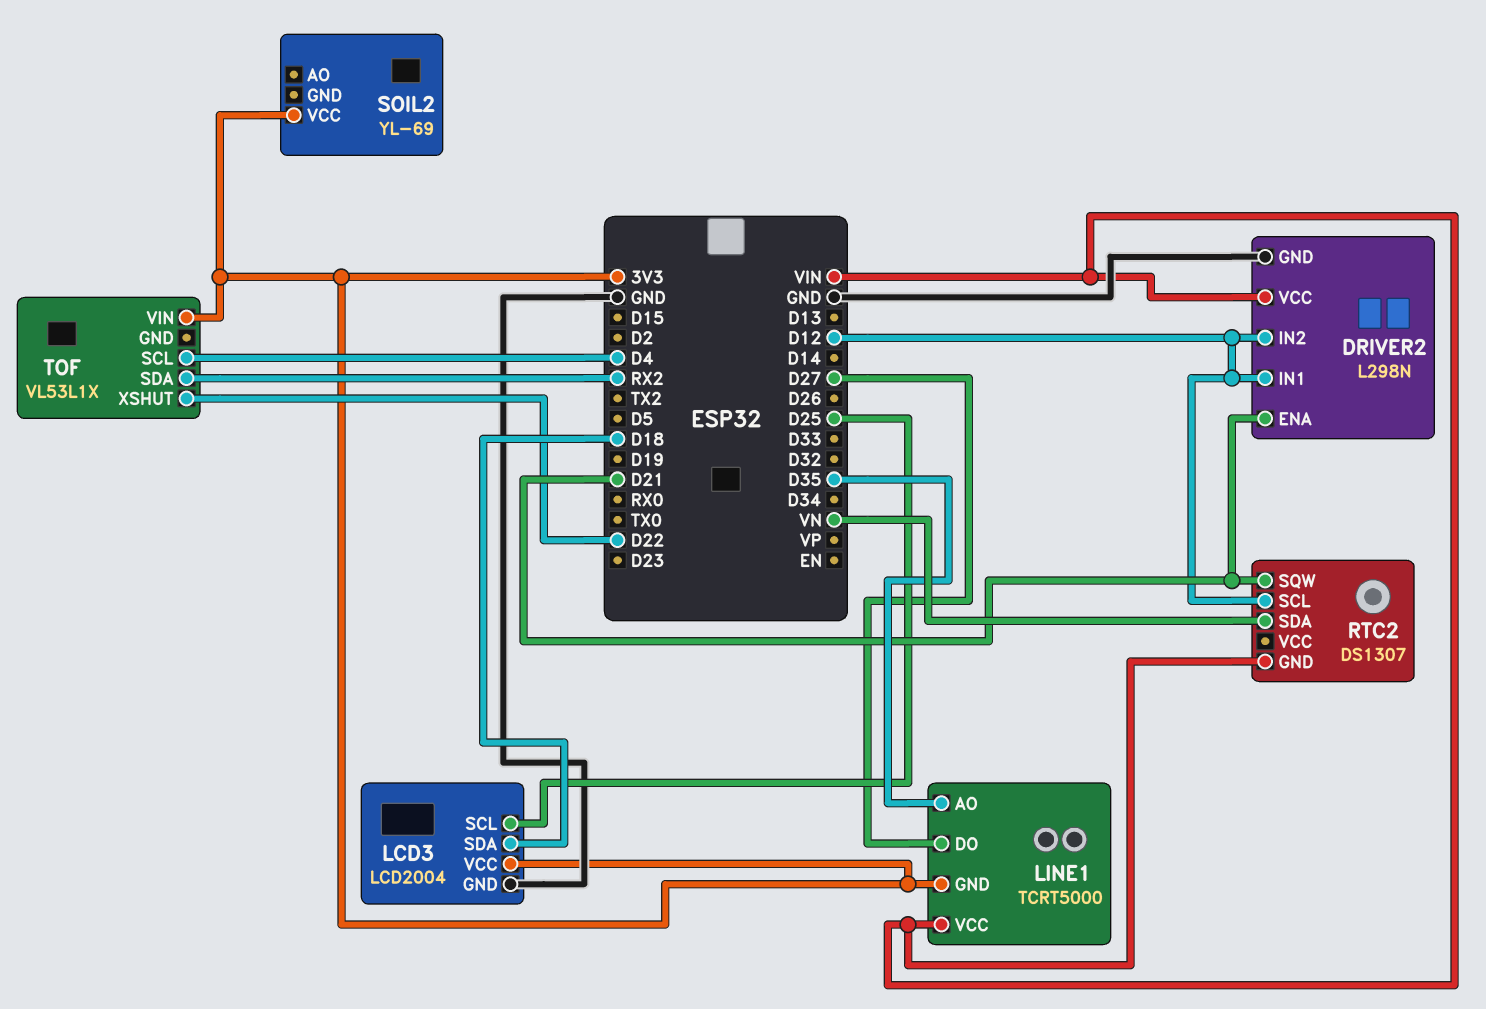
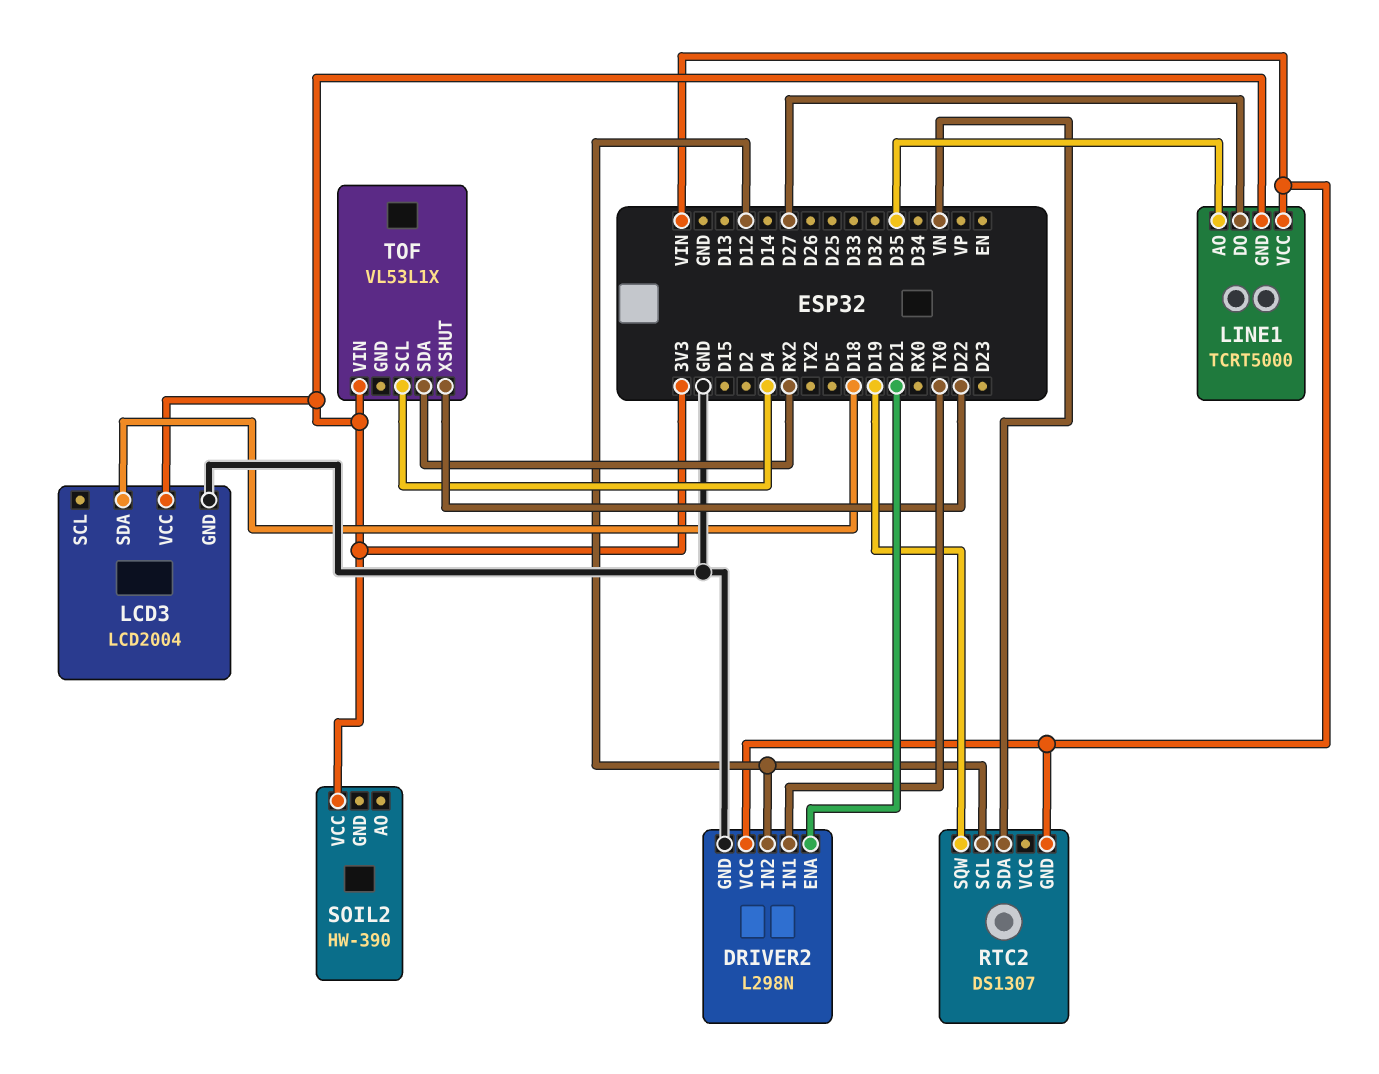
DRIVER2 pin IN1: D12 -> TX0
LCD3 pin SCL: D25 -> none
RTC2 pin SQW: D21 -> D19
SOIL2: YL-69 -> HW-390

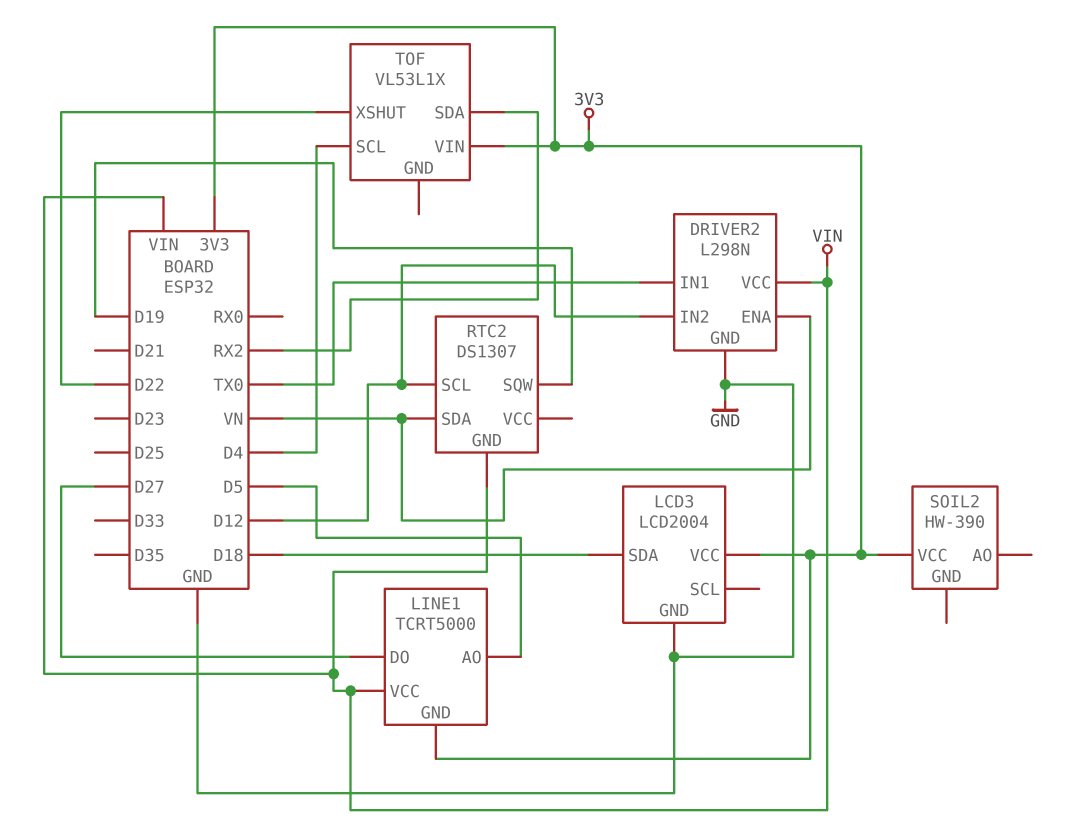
DRIVER2 pin ENA: D21 -> VN
LINE1 pin AO: D35 -> D5

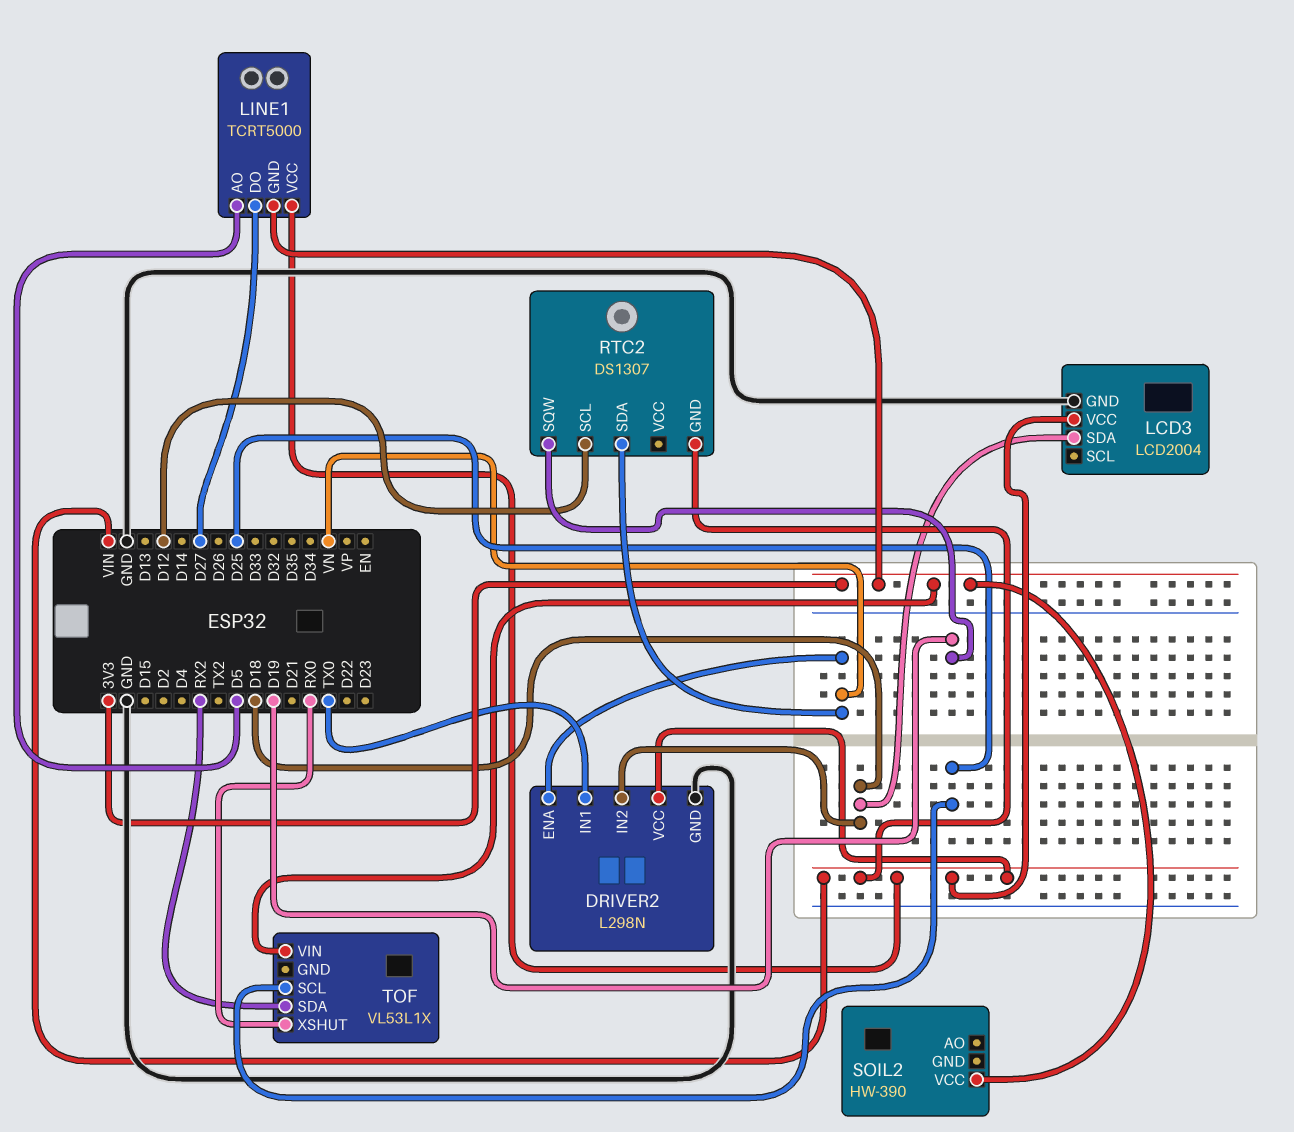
DRIVER2 pin IN2: D12 -> D18
LCD3 pin VCC: 3V3 -> VIN
TOF pin SCL: D4 -> D25
TOF pin XSHUT: D22 -> RX0

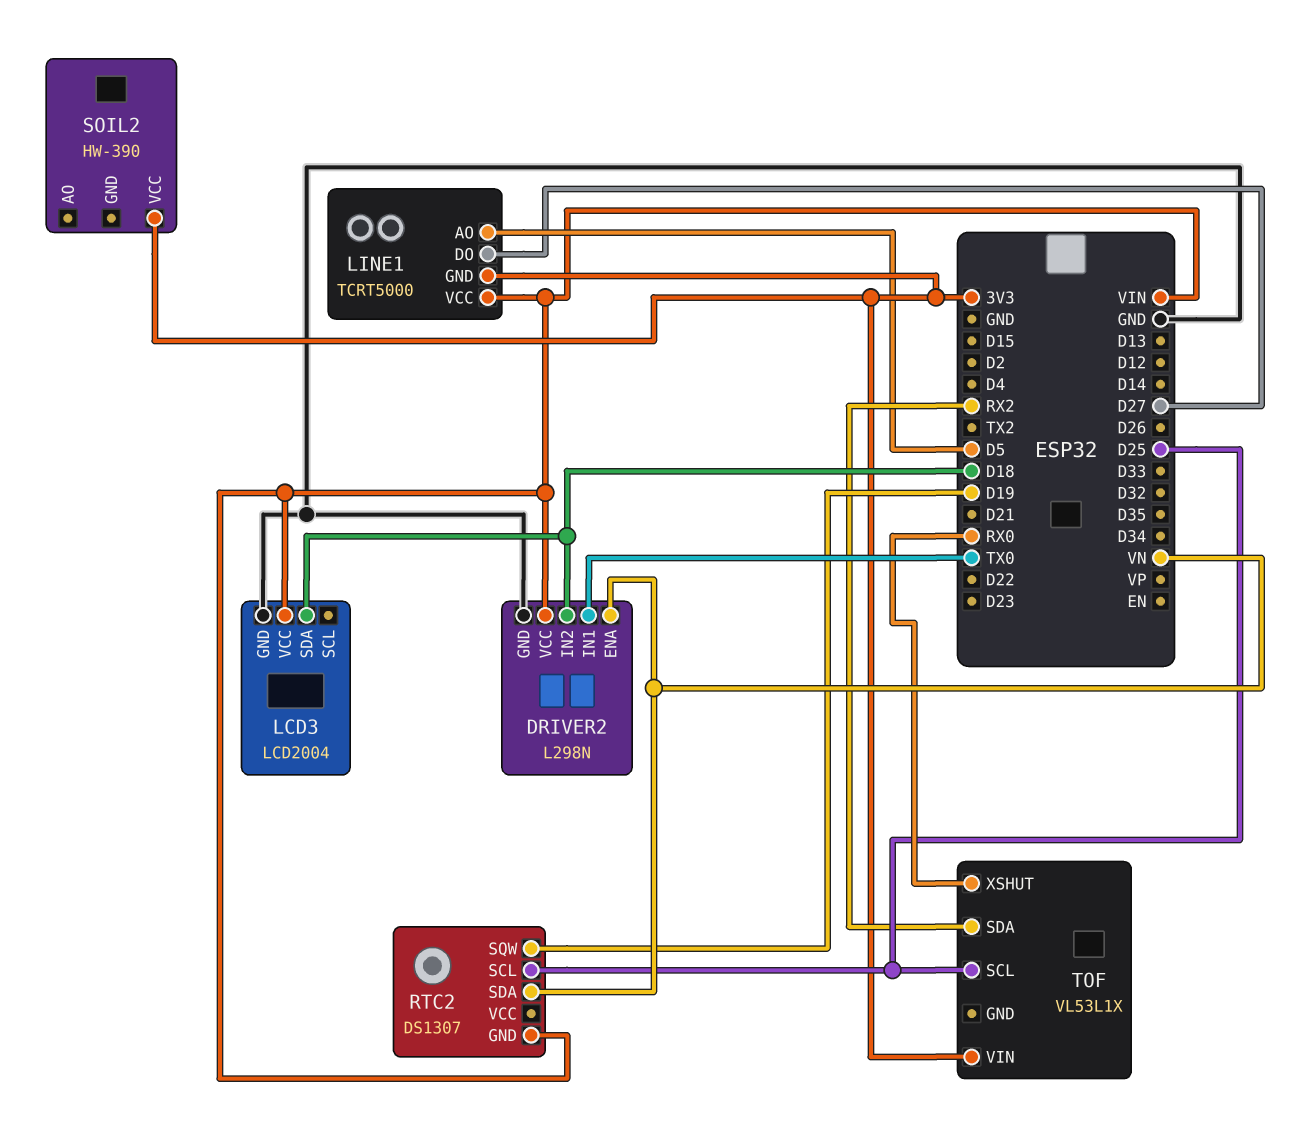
RTC2 pin SCL: D12 -> D25

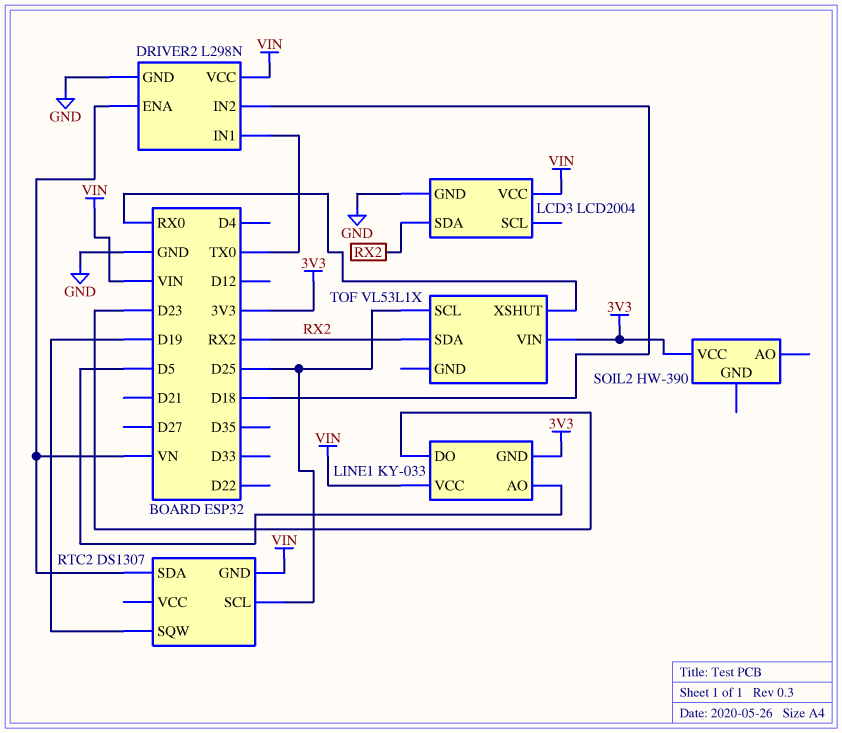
LCD3 pin SDA: D18 -> RX2
LINE1: TCRT5000 -> KY-033
LINE1 pin DO: D27 -> D23

